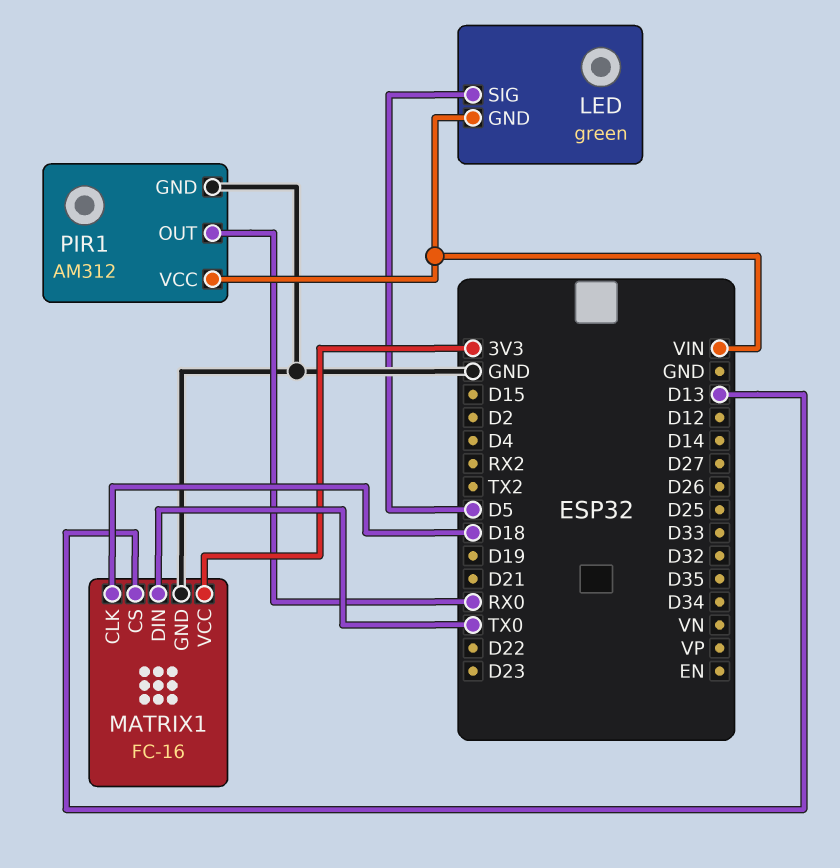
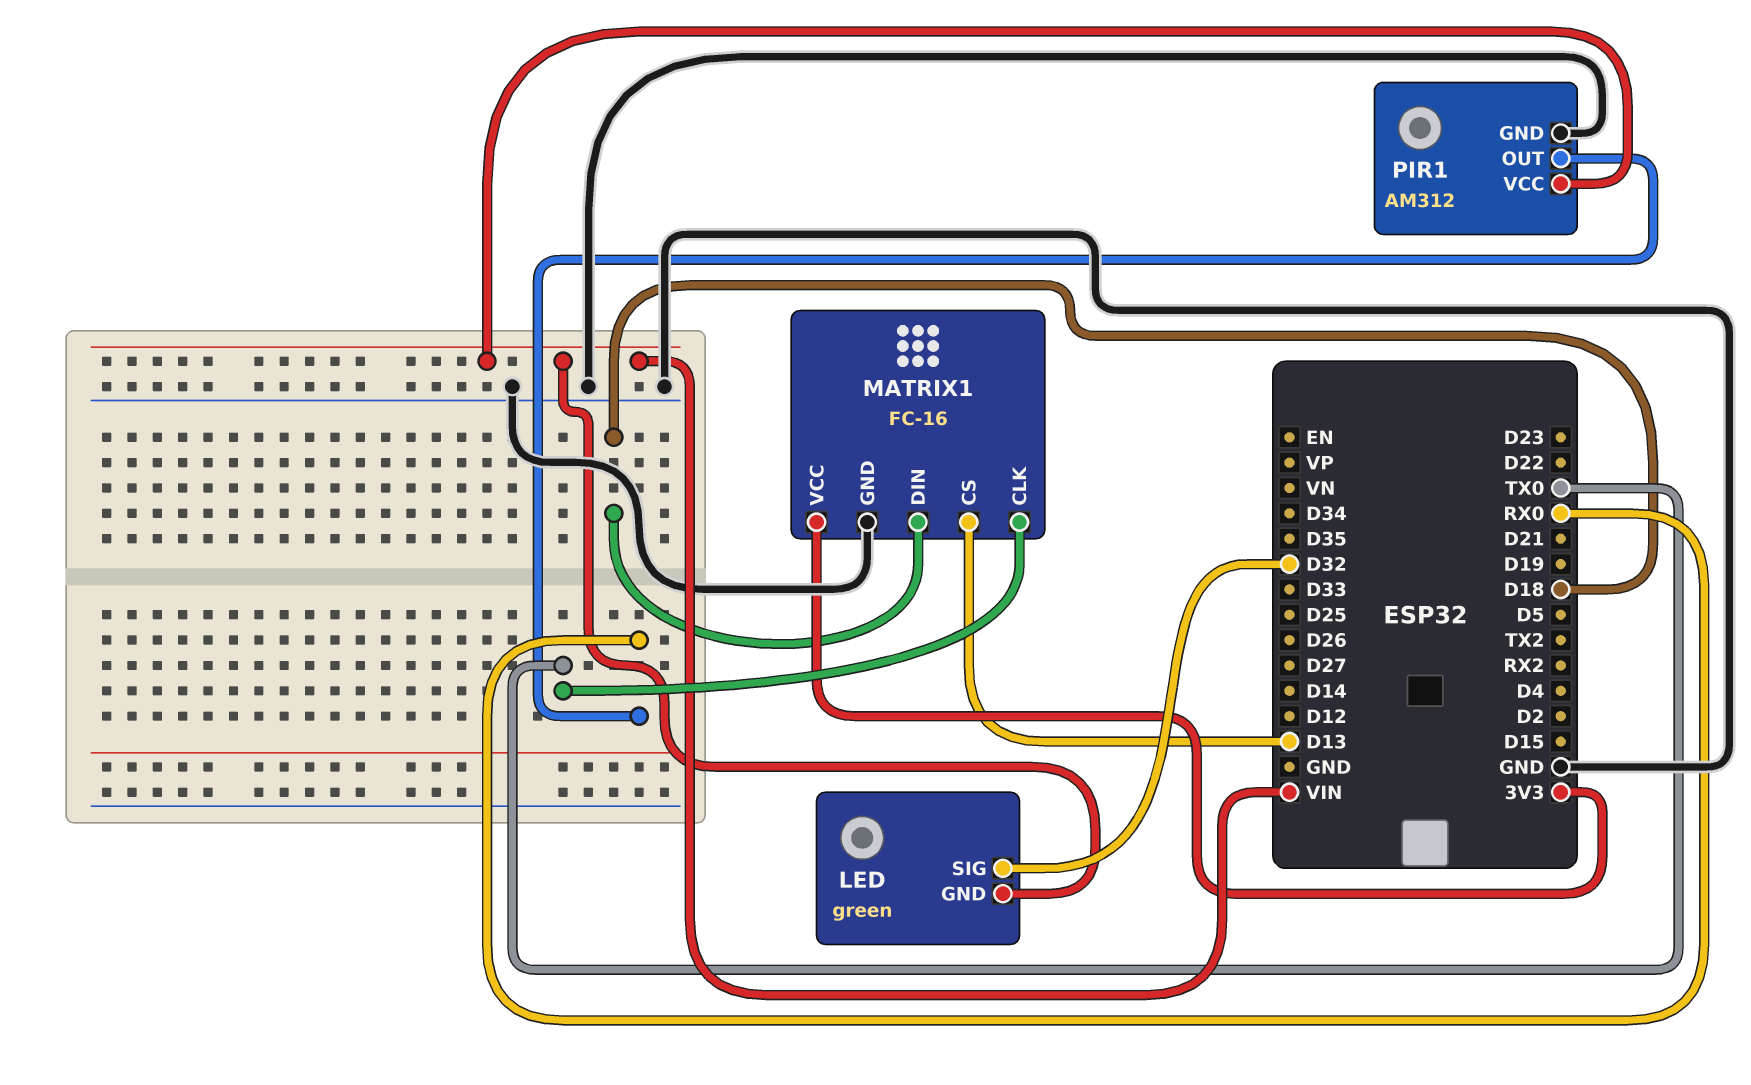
LED pin SIG: D5 -> D32
MATRIX1 pin CLK: D18 -> TX0
MATRIX1 pin DIN: TX0 -> D18

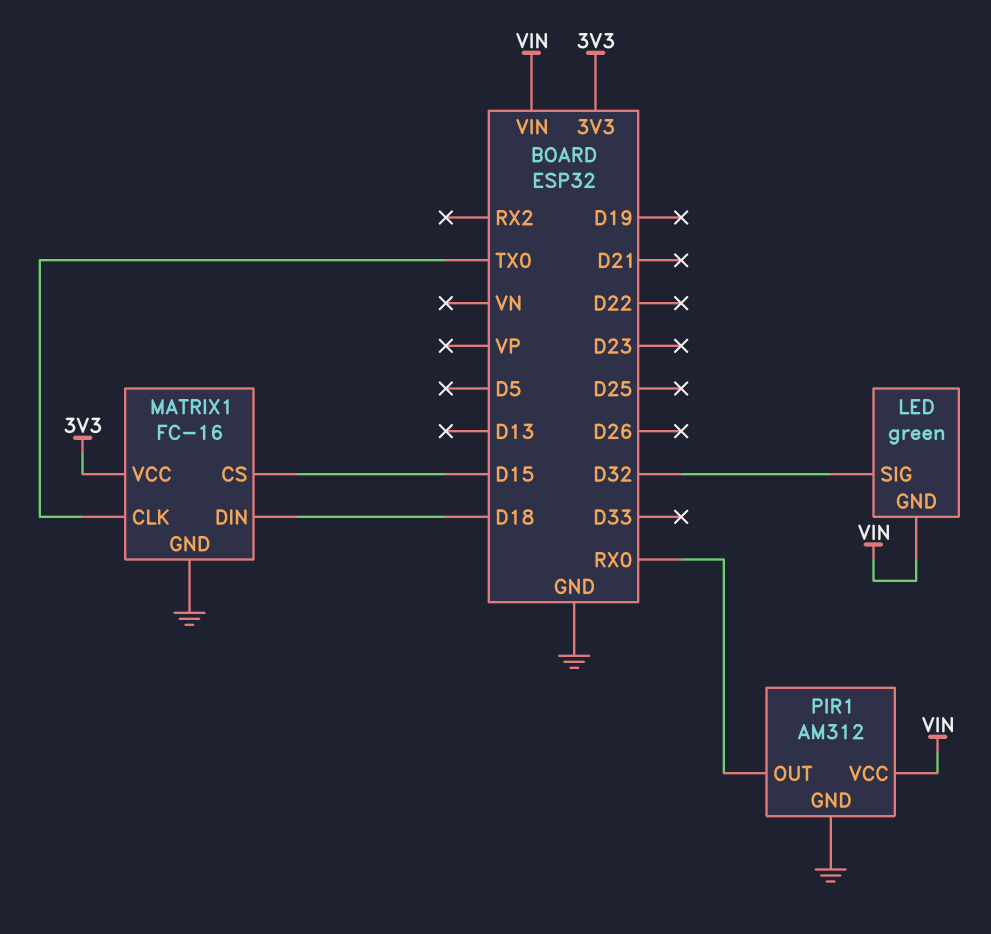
MATRIX1 pin CS: D13 -> D15

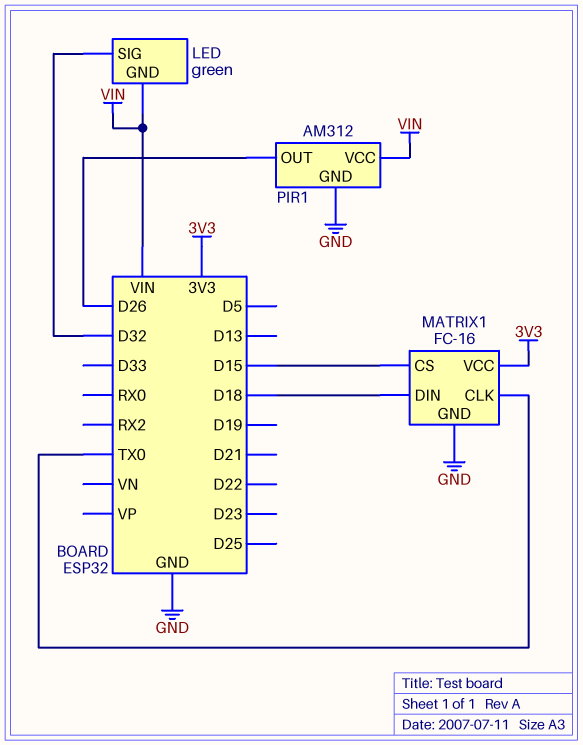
PIR1 pin OUT: RX0 -> D26

